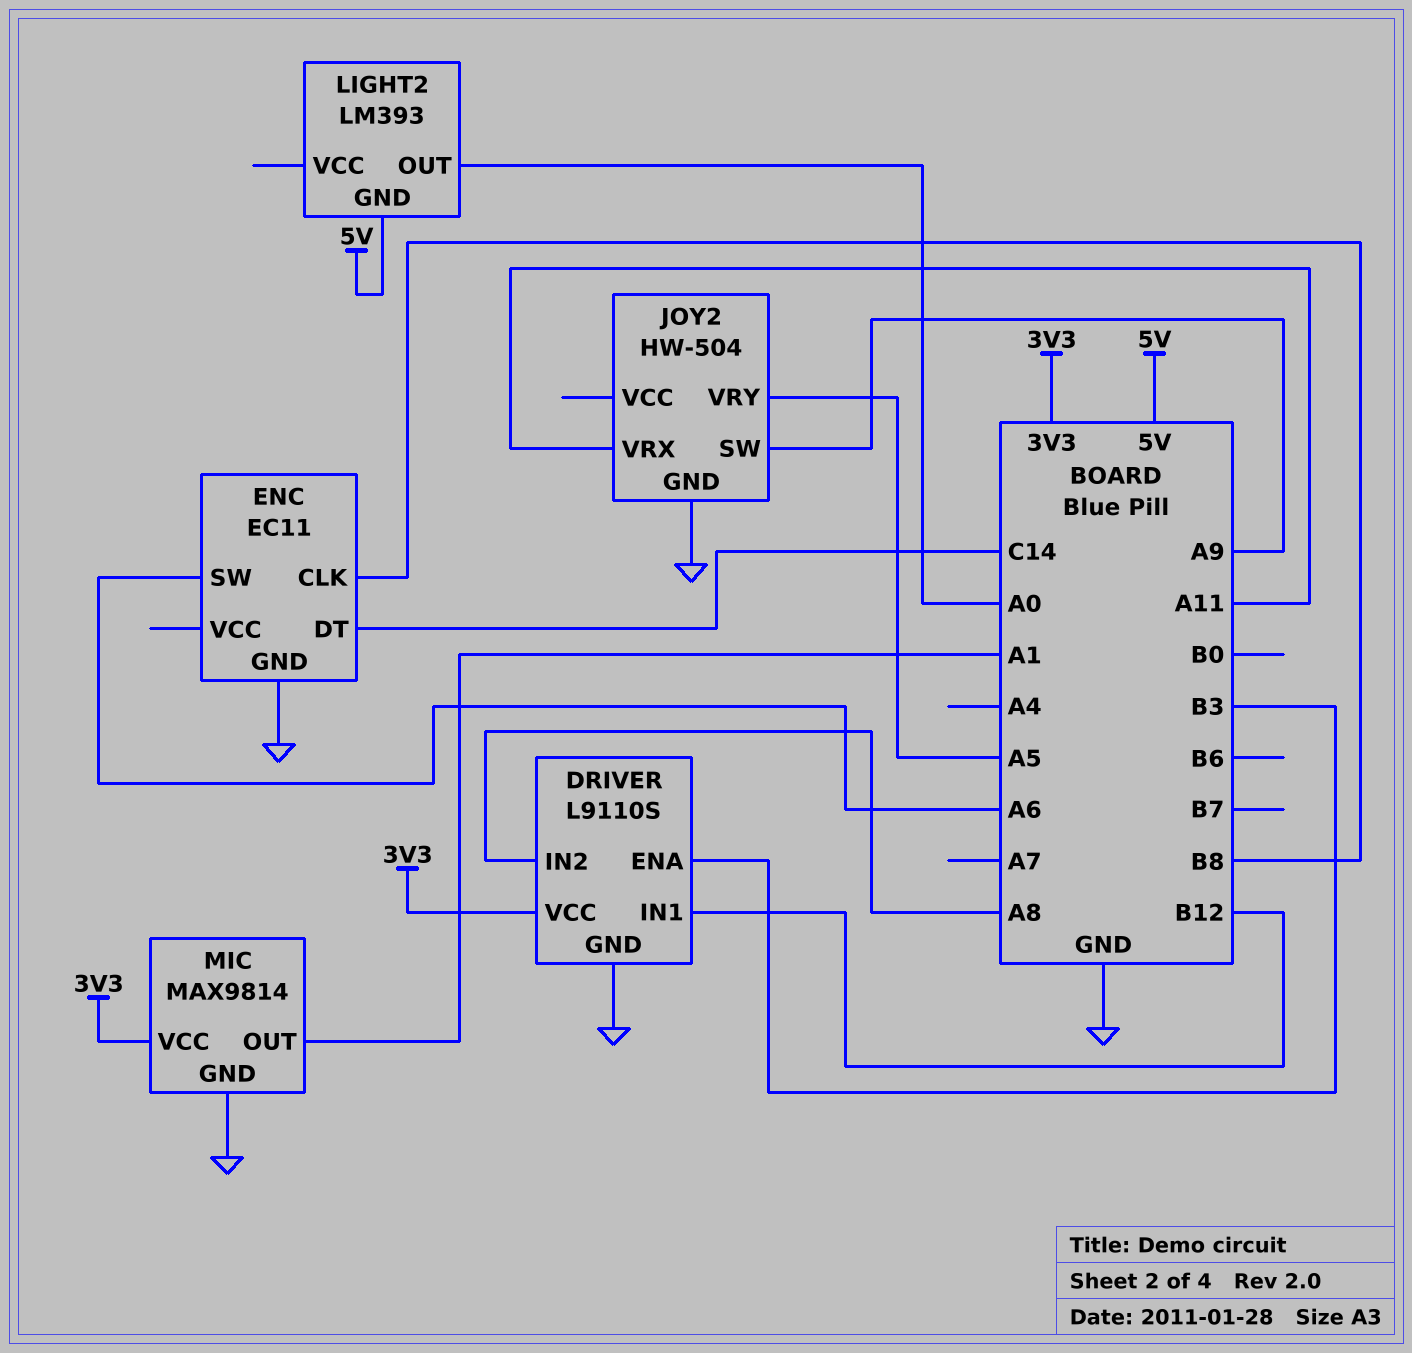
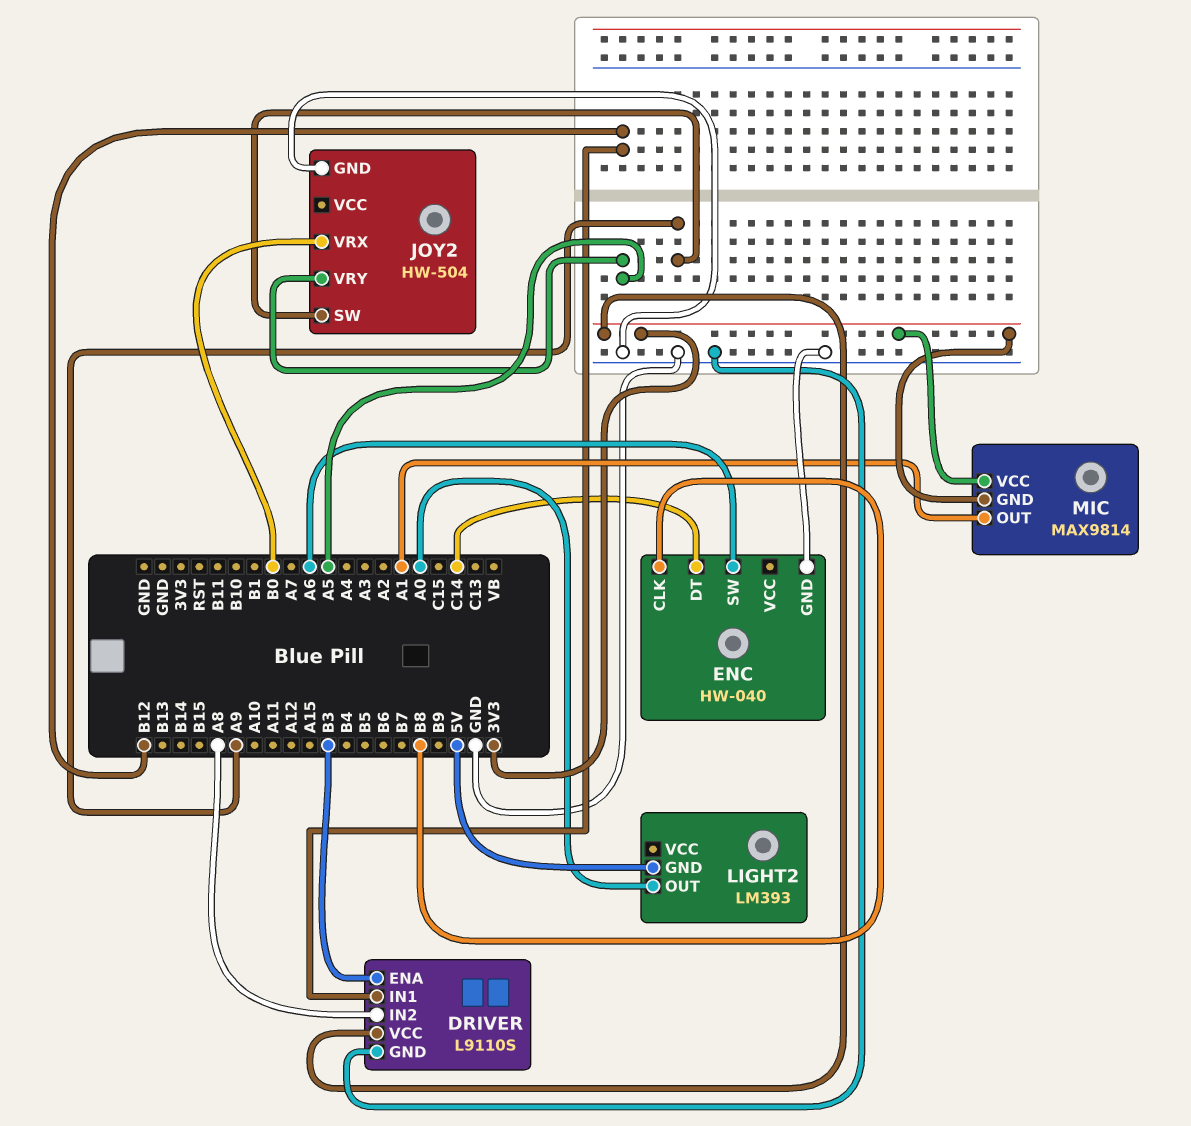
ENC: EC11 -> HW-040
JOY2 pin VRX: A11 -> B0
MIC pin GND: GND -> 3V3

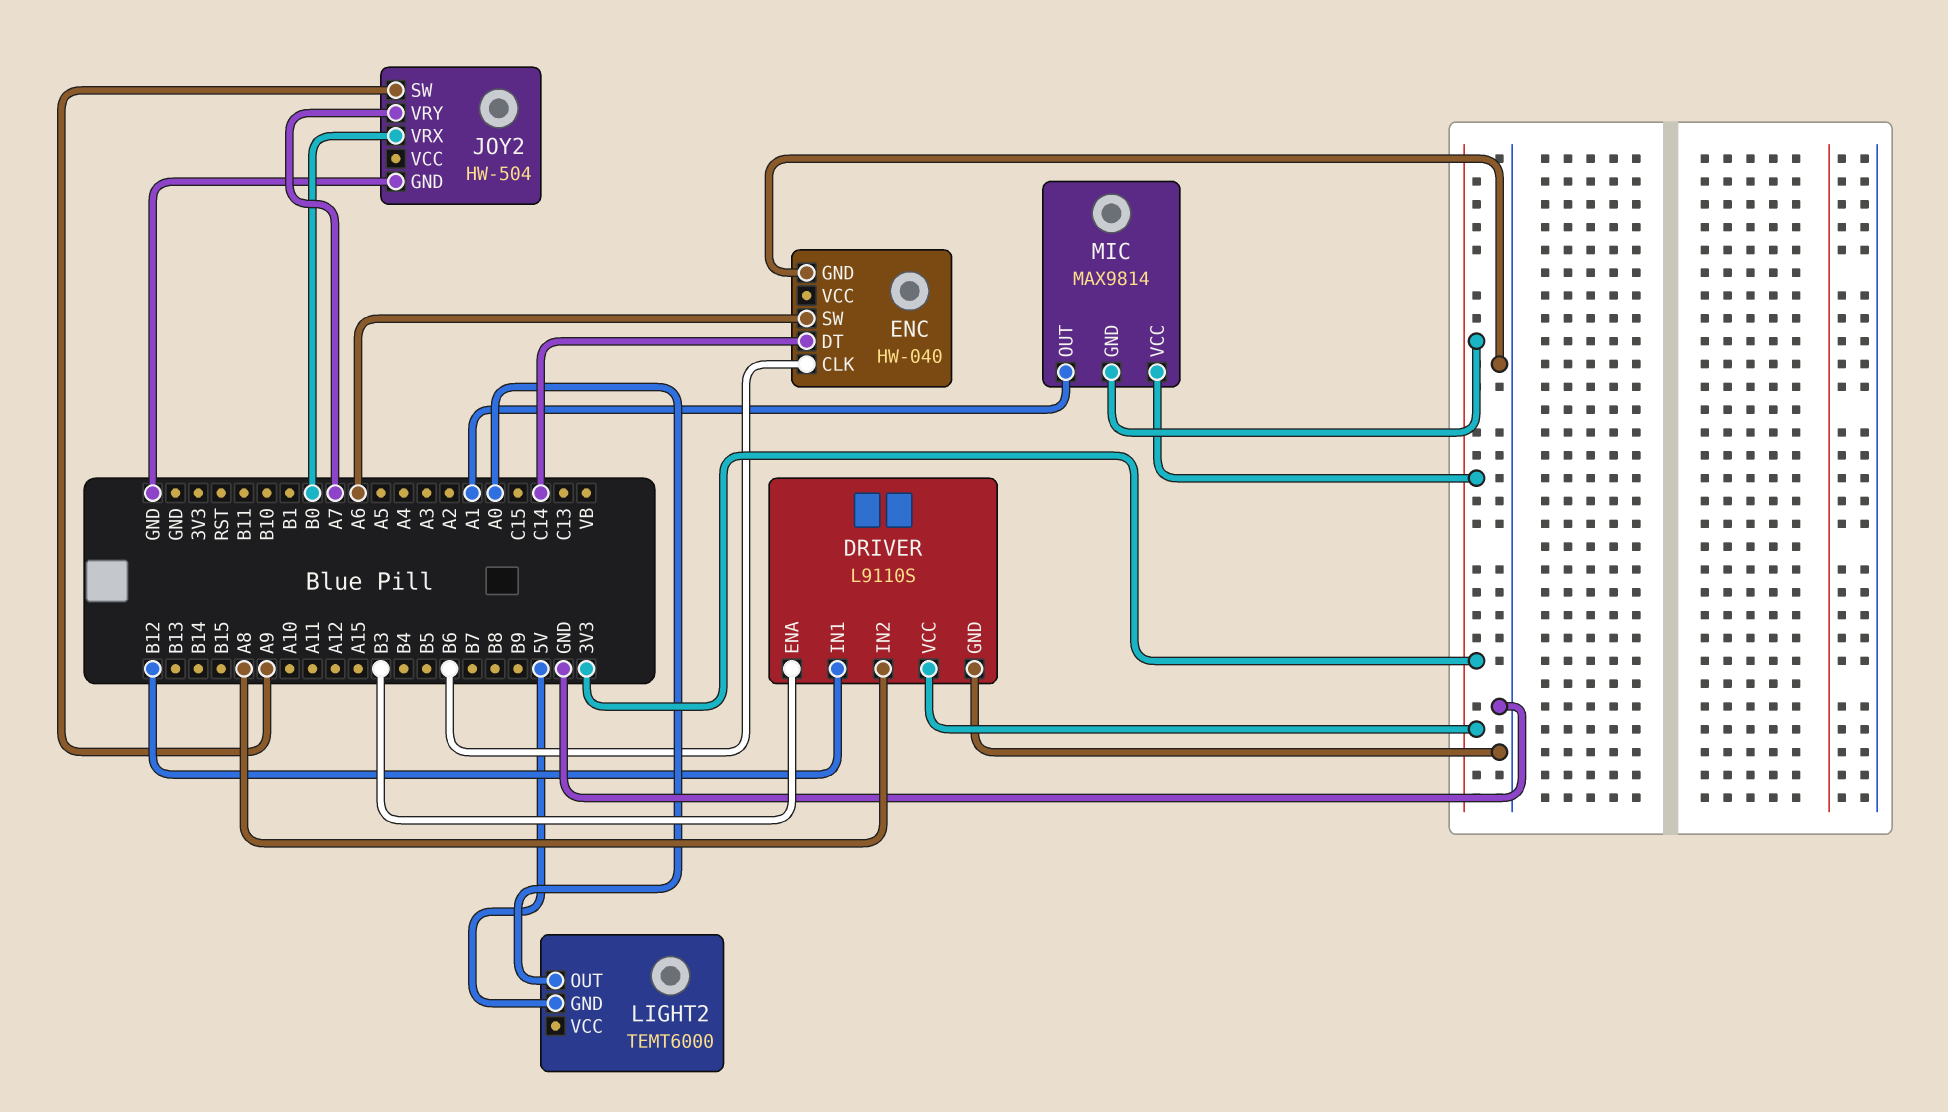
ENC pin CLK: B8 -> B6
JOY2 pin VRY: A5 -> A7
LIGHT2: LM393 -> TEMT6000

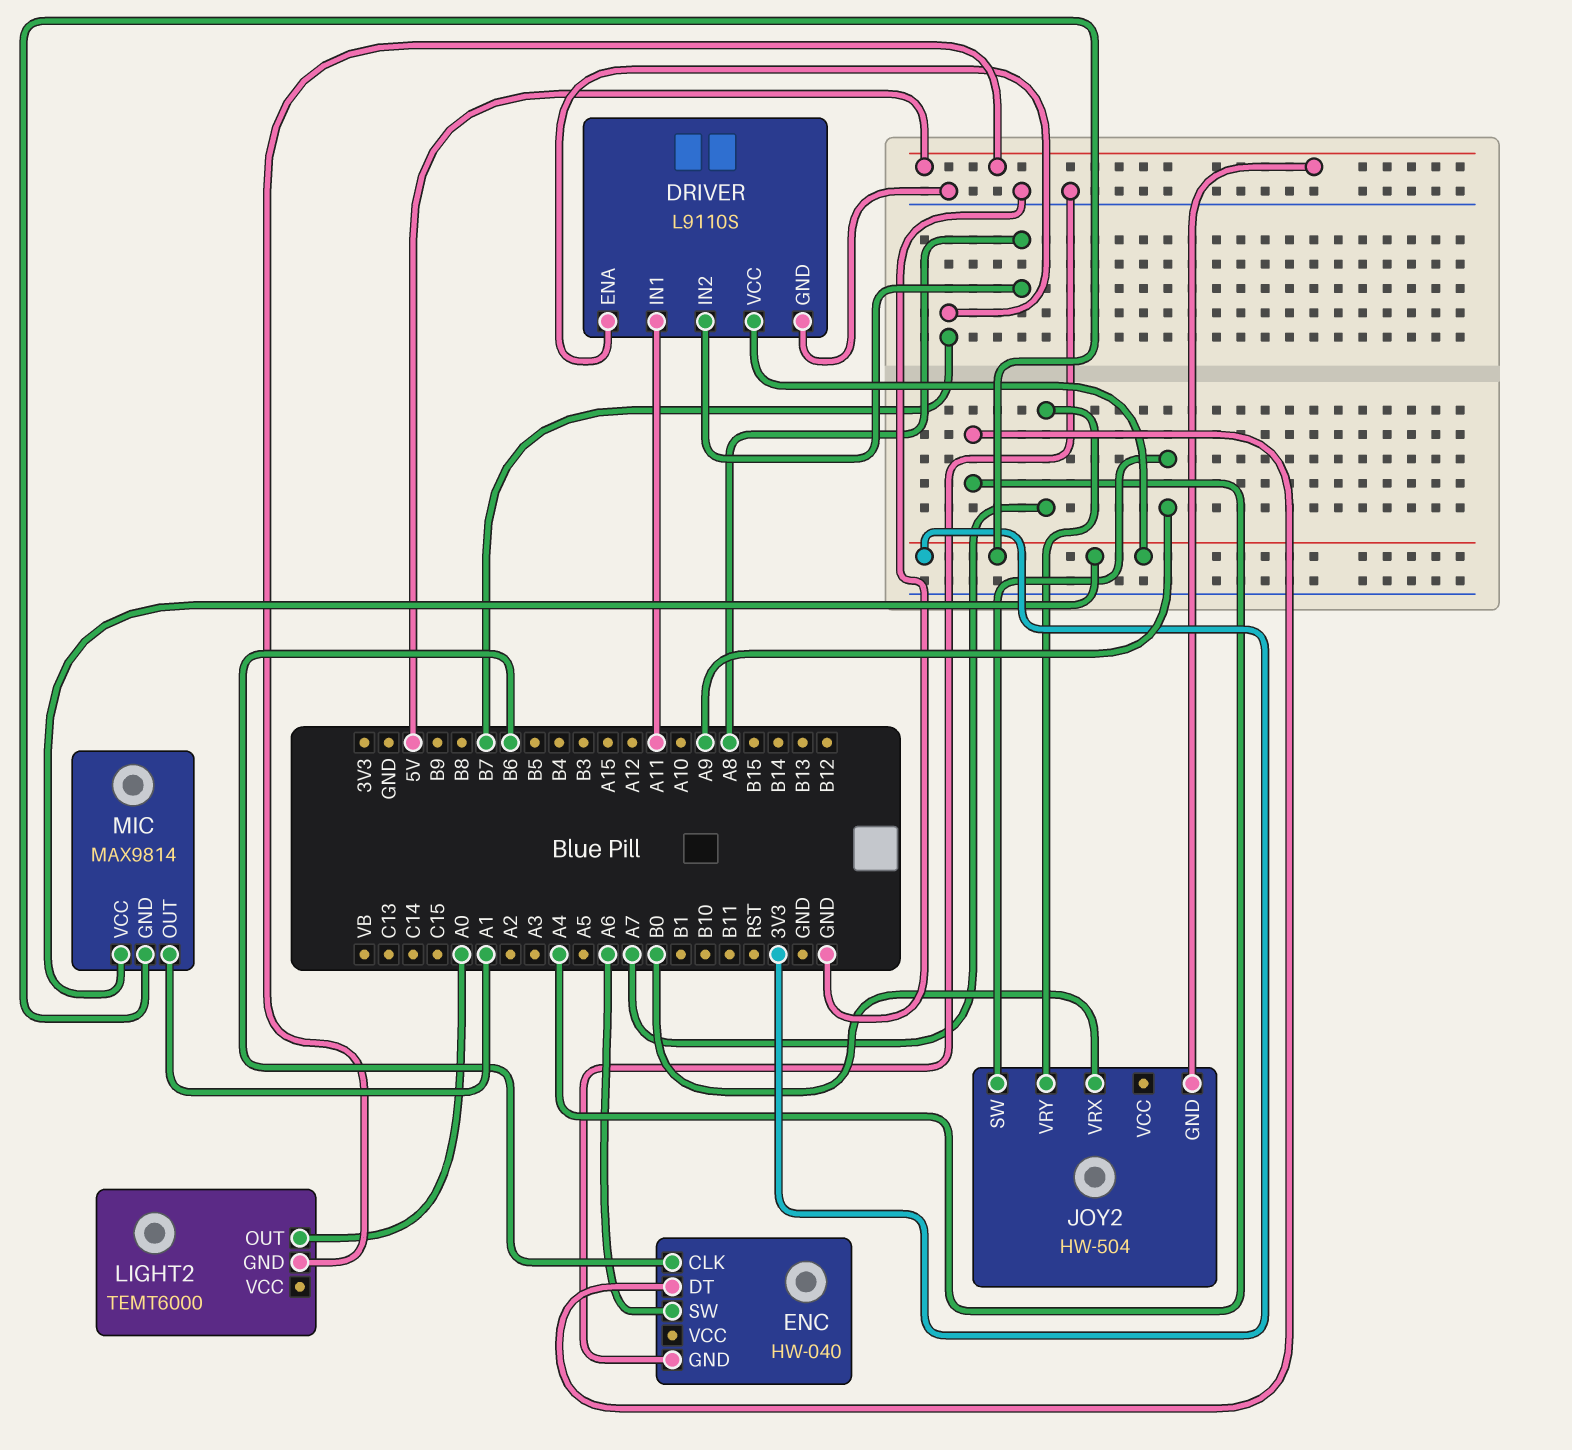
DRIVER pin ENA: B3 -> B7
DRIVER pin IN1: B12 -> A11
ENC pin DT: C14 -> A4
JOY2 pin GND: GND -> 5V

